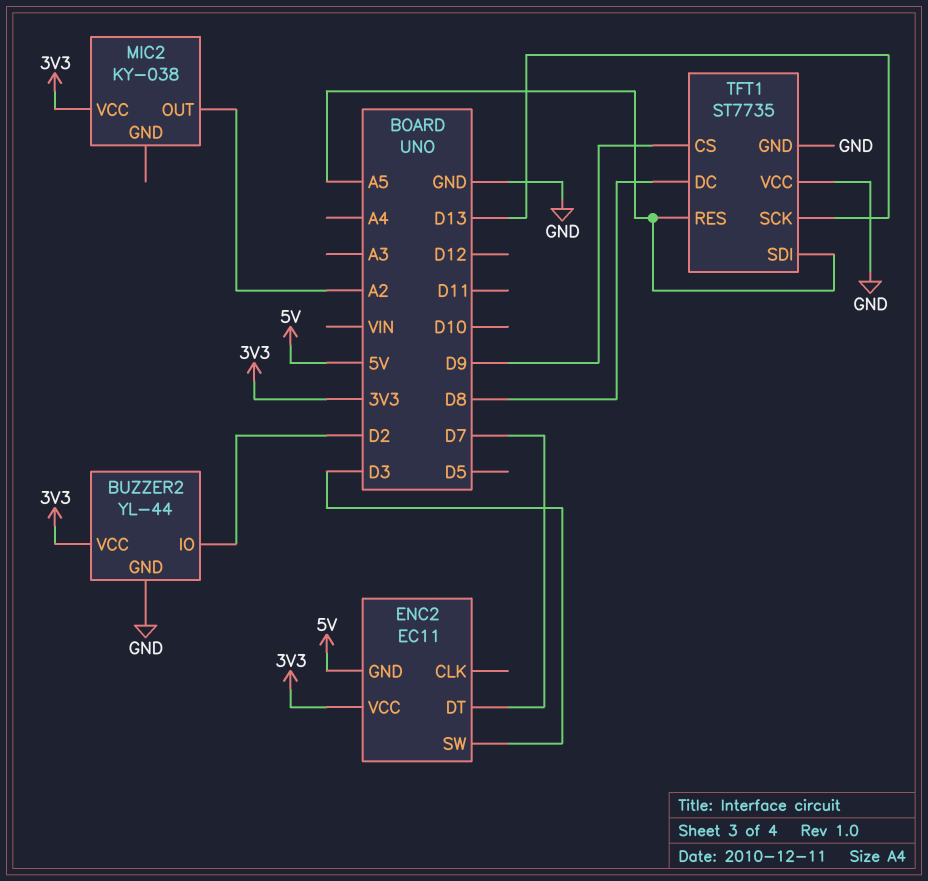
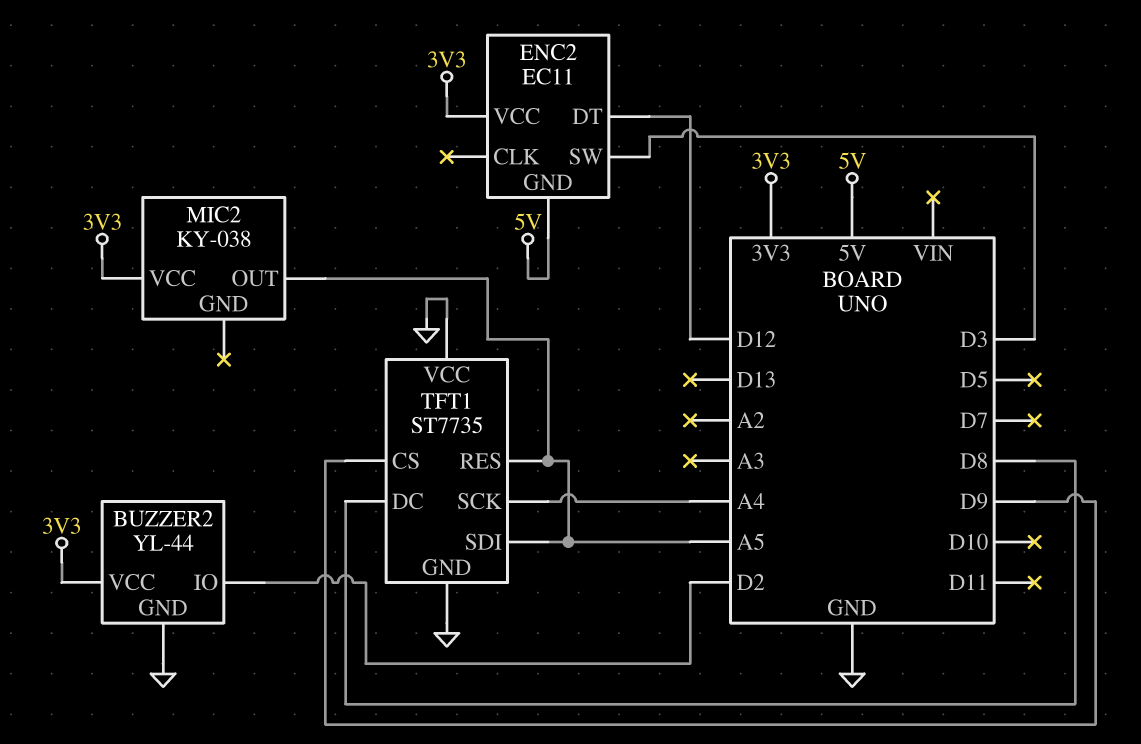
ENC2 pin DT: D7 -> D12
MIC2 pin OUT: A2 -> A5
TFT1 pin SCK: D13 -> A4

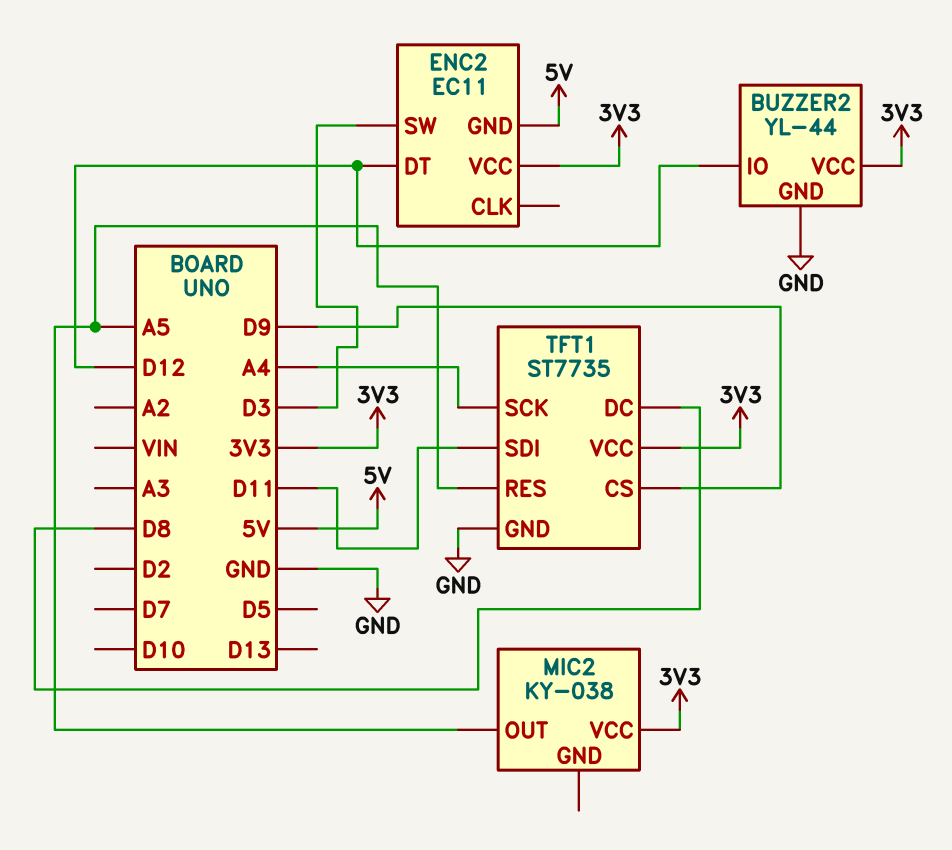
BUZZER2 pin IO: D2 -> D12
TFT1 pin SDI: A5 -> D11
TFT1 pin VCC: GND -> 3V3

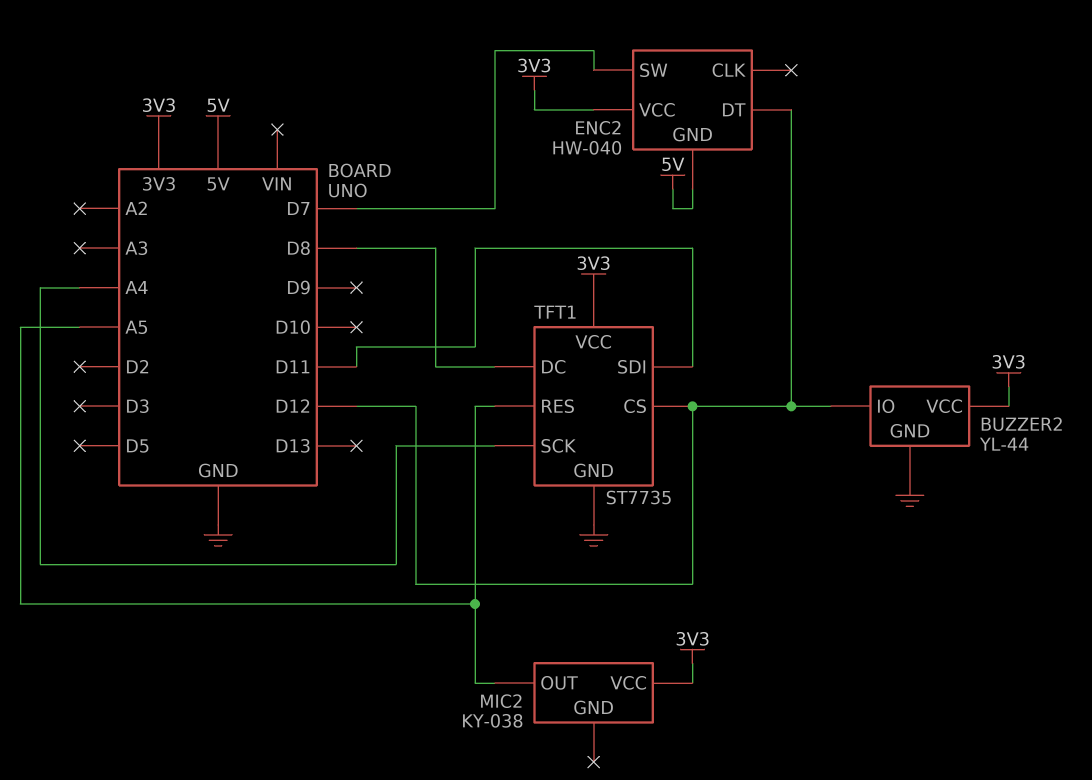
ENC2: EC11 -> HW-040
ENC2 pin SW: D3 -> D7
TFT1 pin CS: D9 -> D12

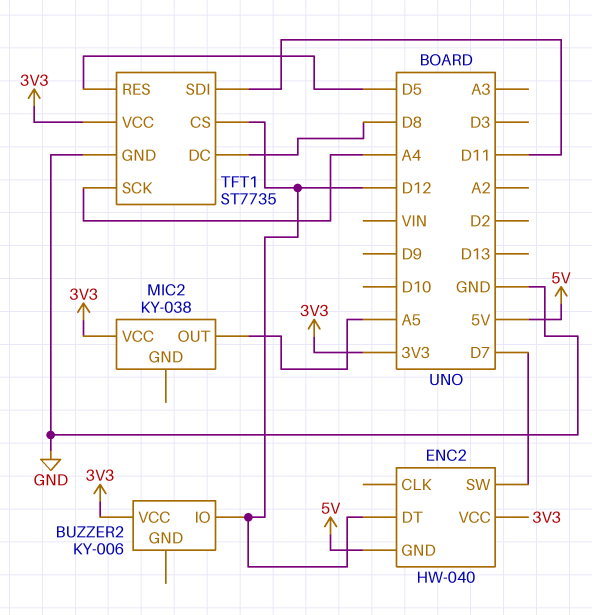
BUZZER2: YL-44 -> KY-006
BUZZER2 pin GND: GND -> none
TFT1 pin RES: A5 -> D5

